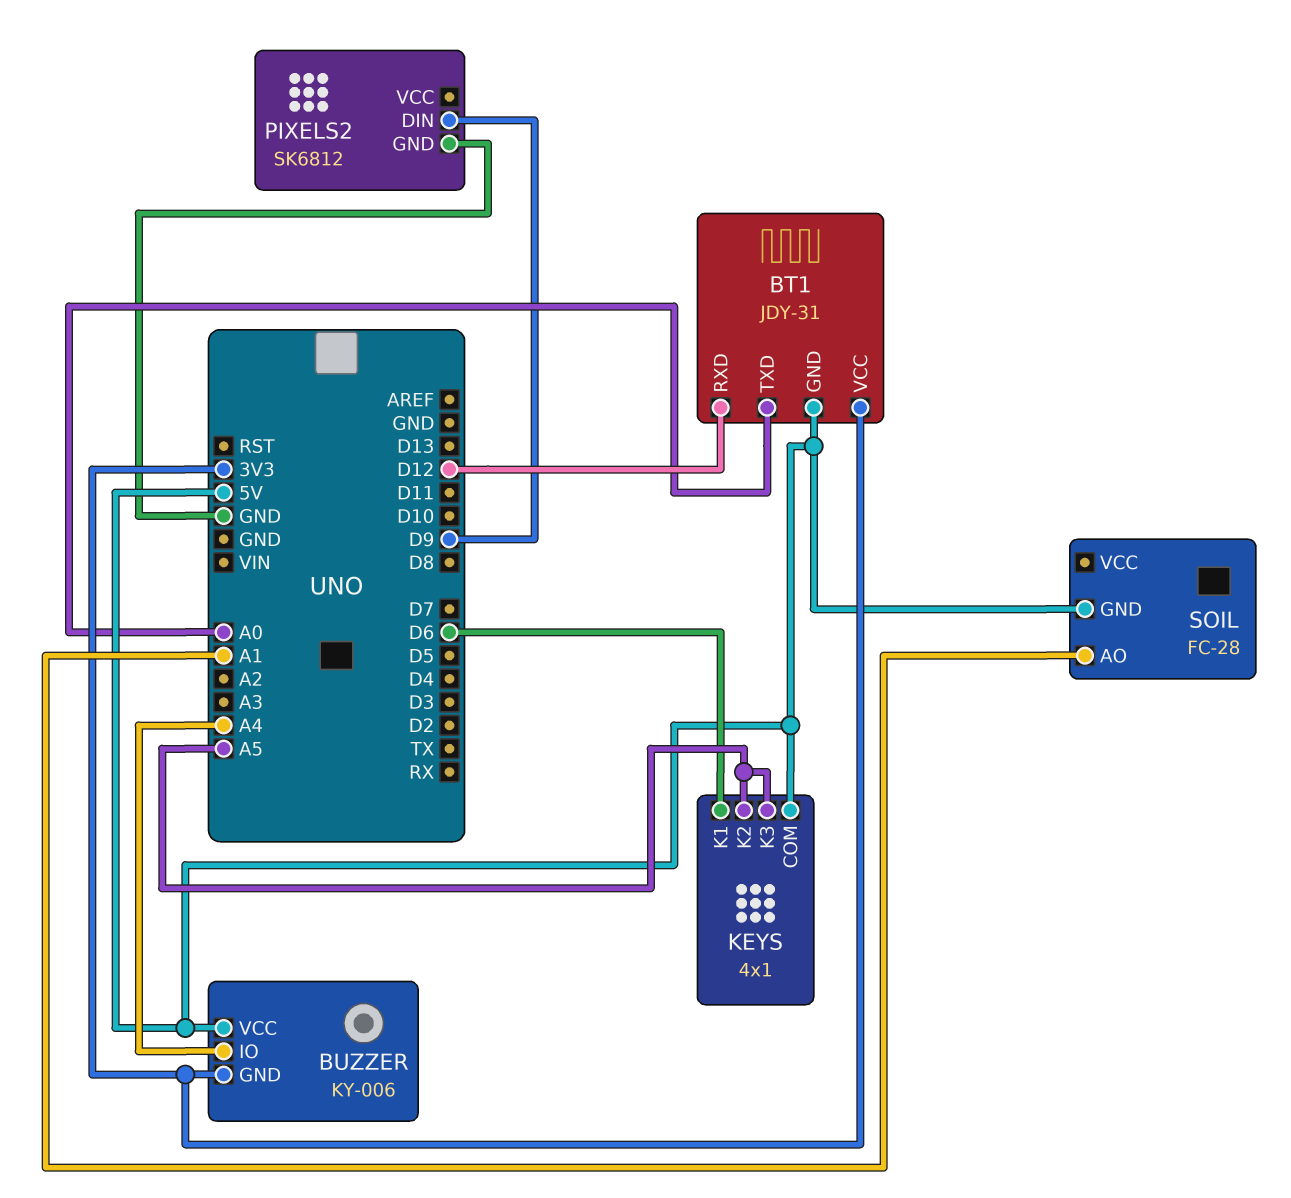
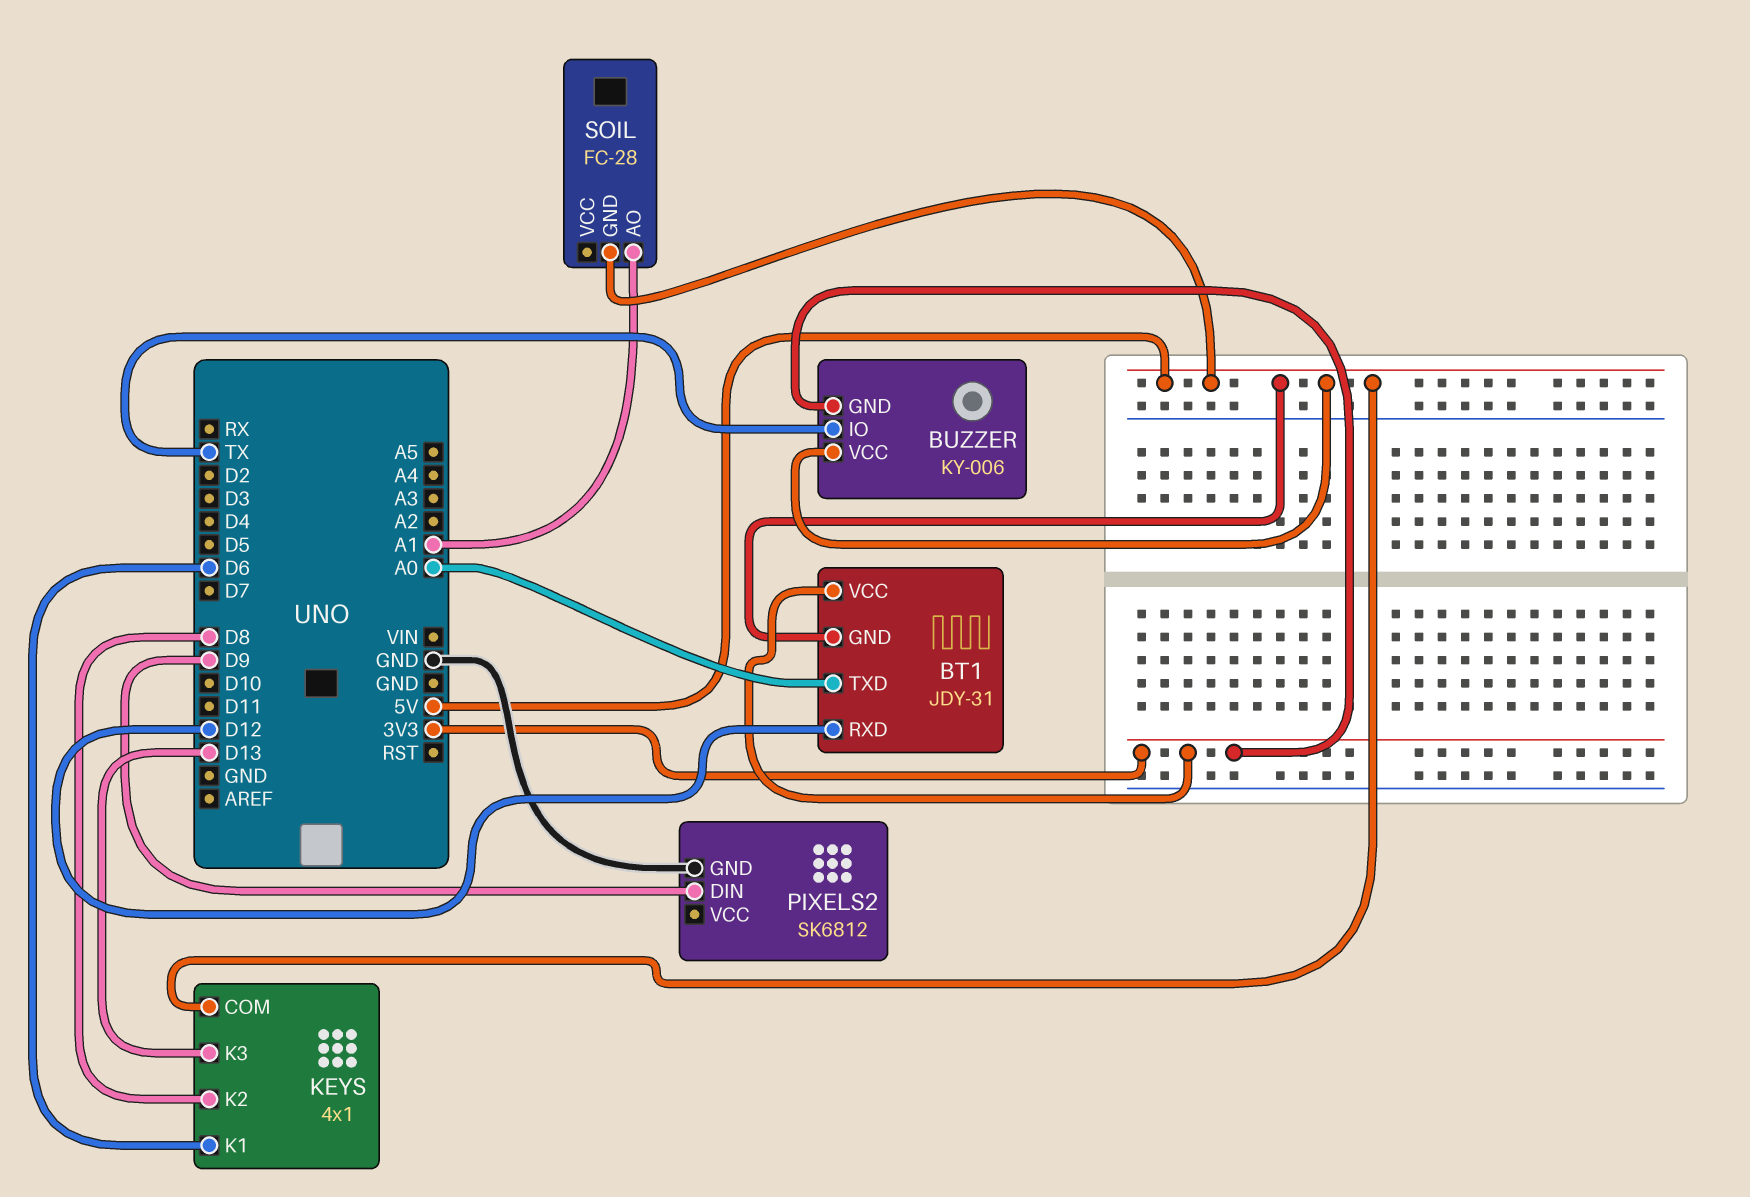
BUZZER pin IO: A4 -> TX
KEYS pin K2: A5 -> D8
KEYS pin K3: A5 -> D13

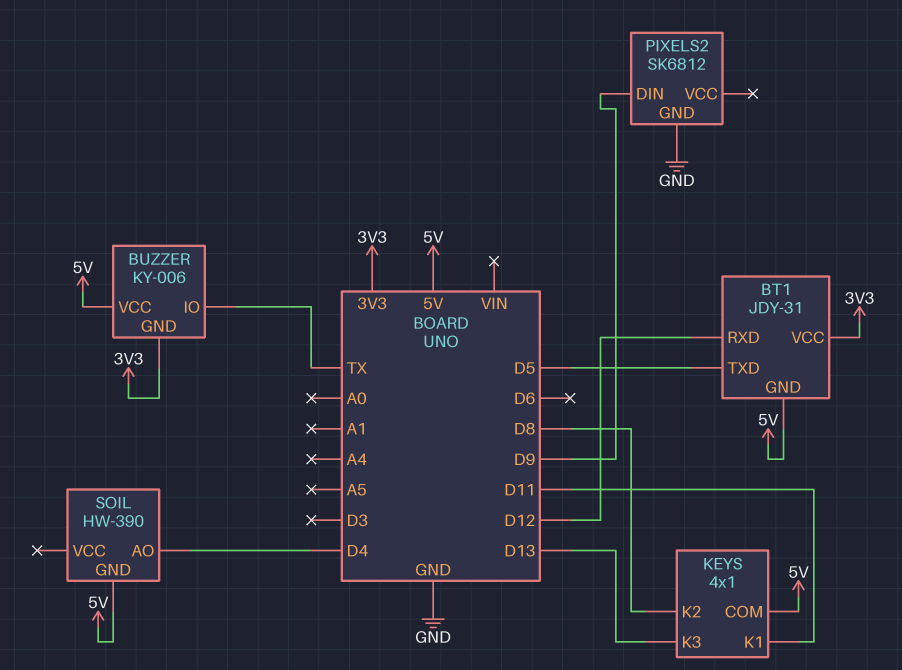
BT1 pin TXD: A0 -> D5
KEYS pin K1: D6 -> D11
SOIL: FC-28 -> HW-390
SOIL pin AO: A1 -> D4

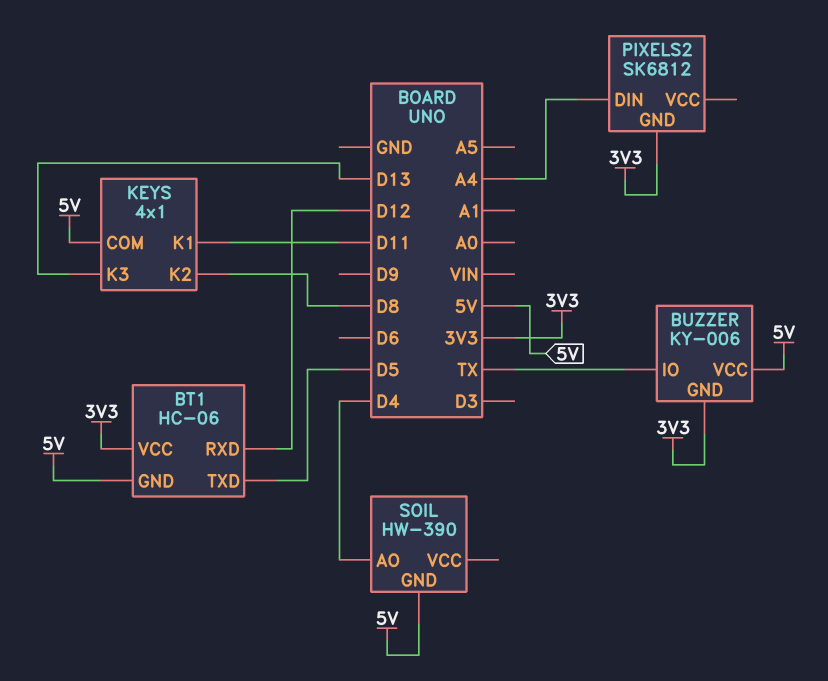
BT1: JDY-31 -> HC-06
PIXELS2 pin DIN: D9 -> A4
PIXELS2 pin GND: GND -> 3V3

